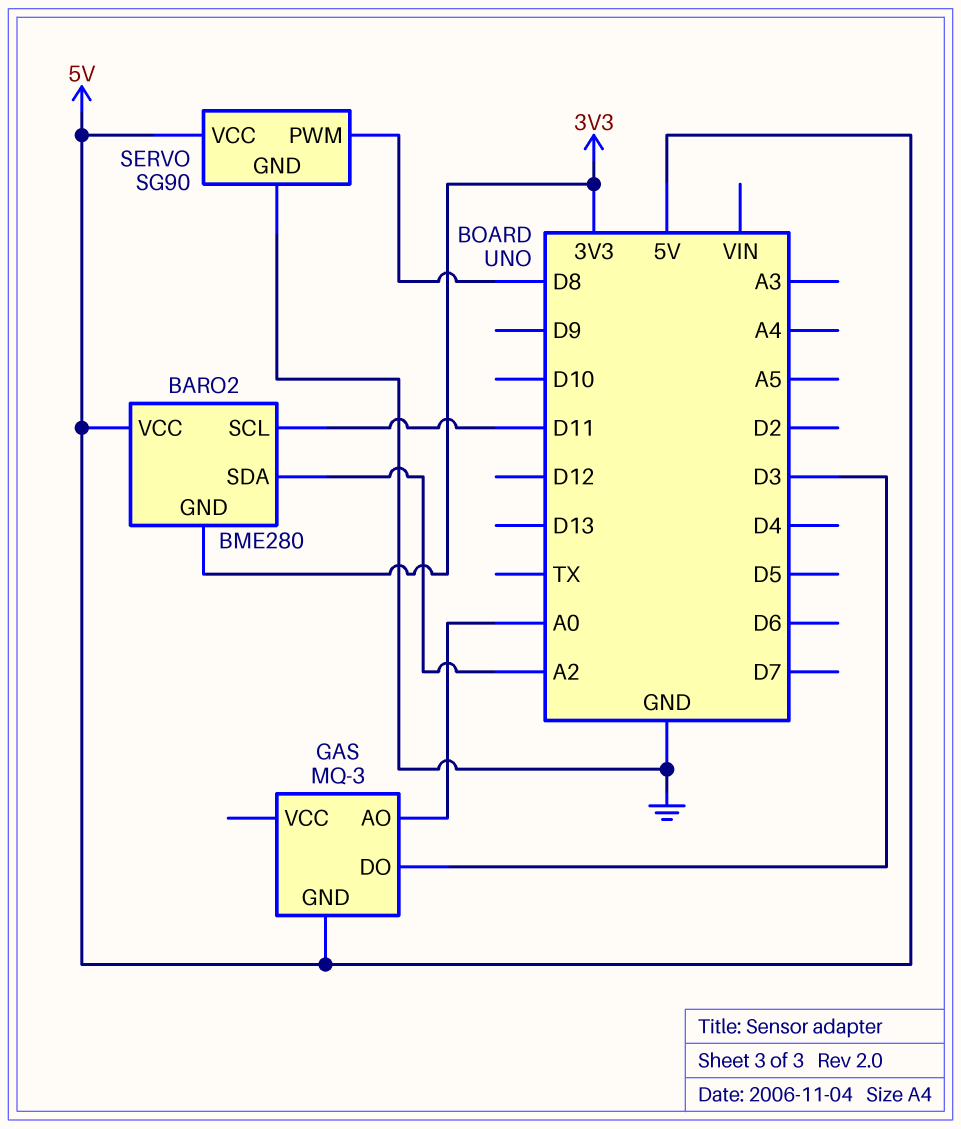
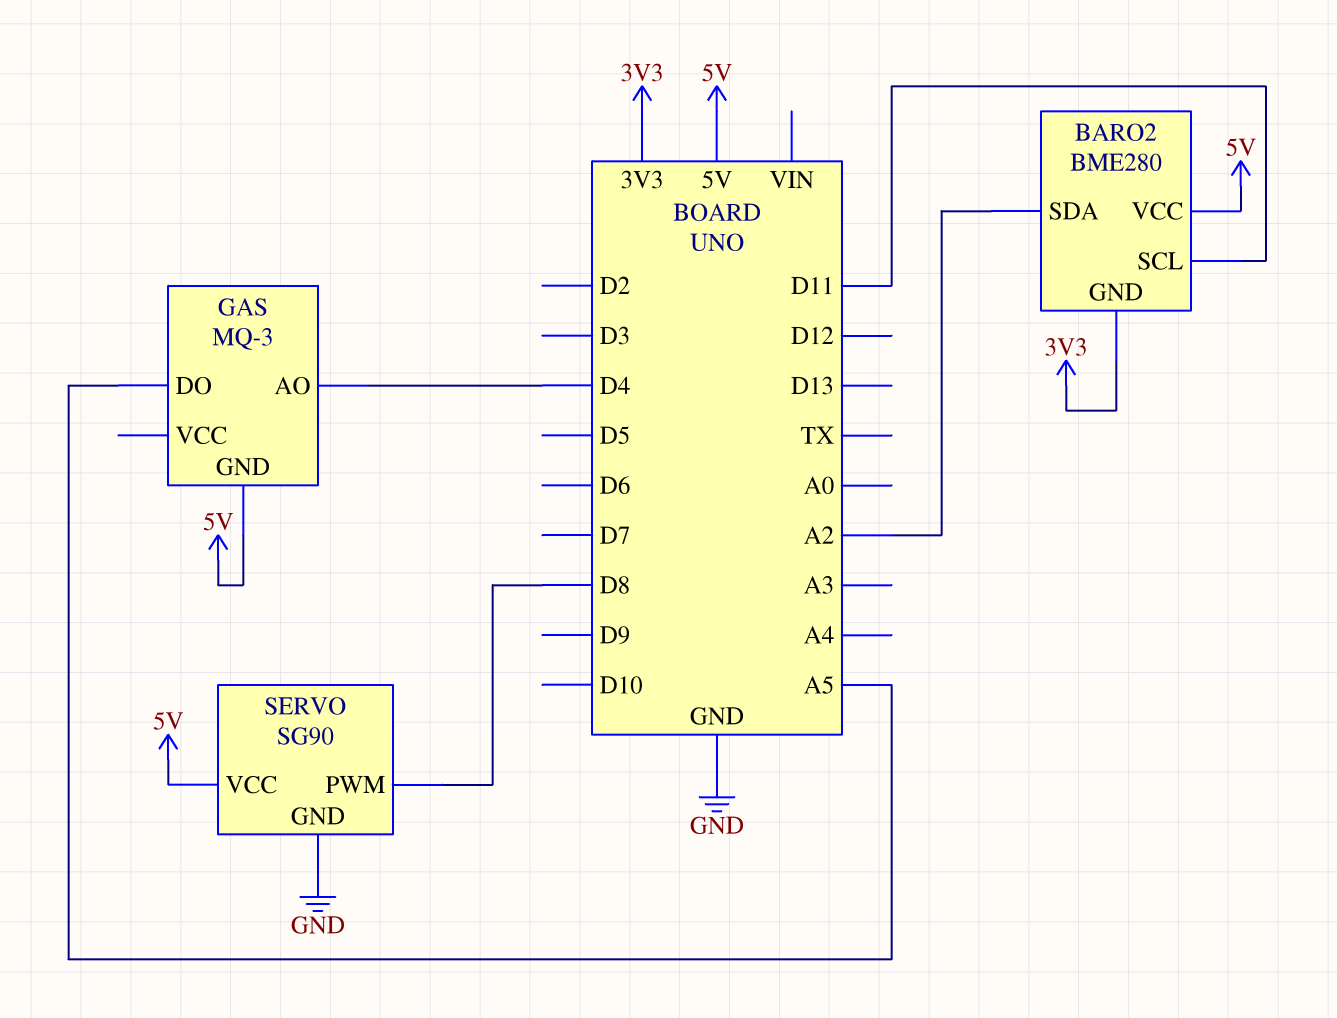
GAS pin AO: A0 -> D4
GAS pin DO: D3 -> A5

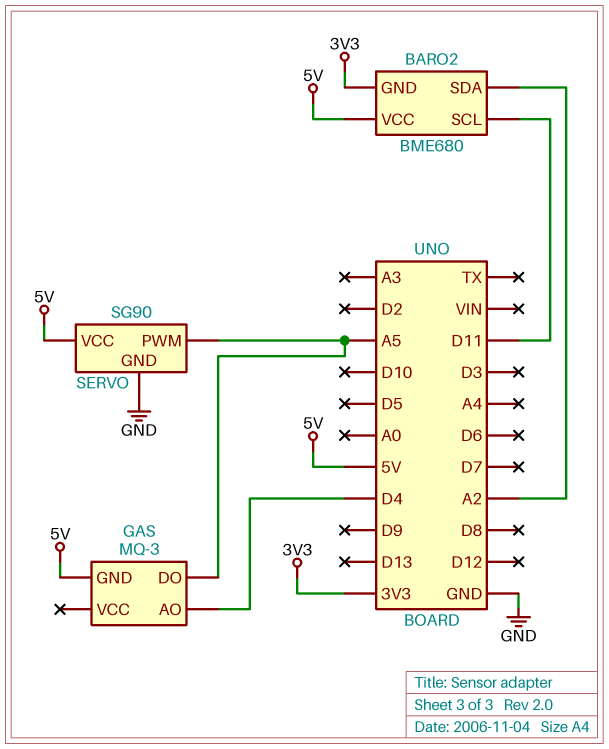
BARO2: BME280 -> BME680
SERVO pin PWM: D8 -> A5

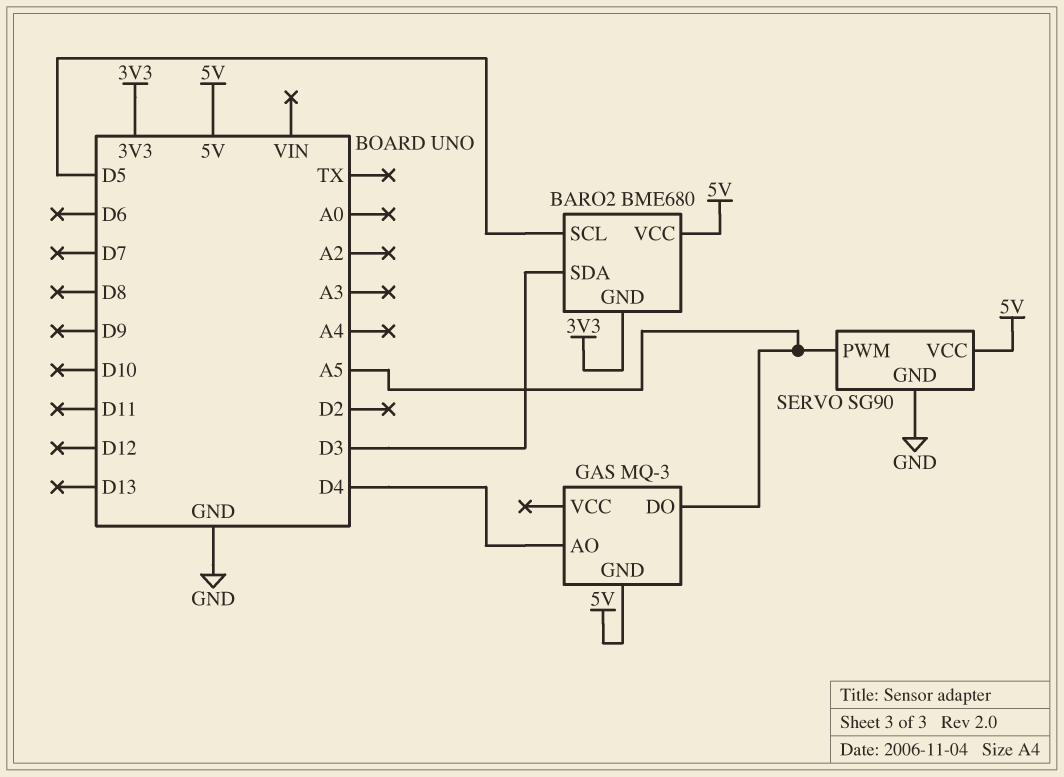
BARO2 pin SCL: D11 -> D5
BARO2 pin SDA: A2 -> D3

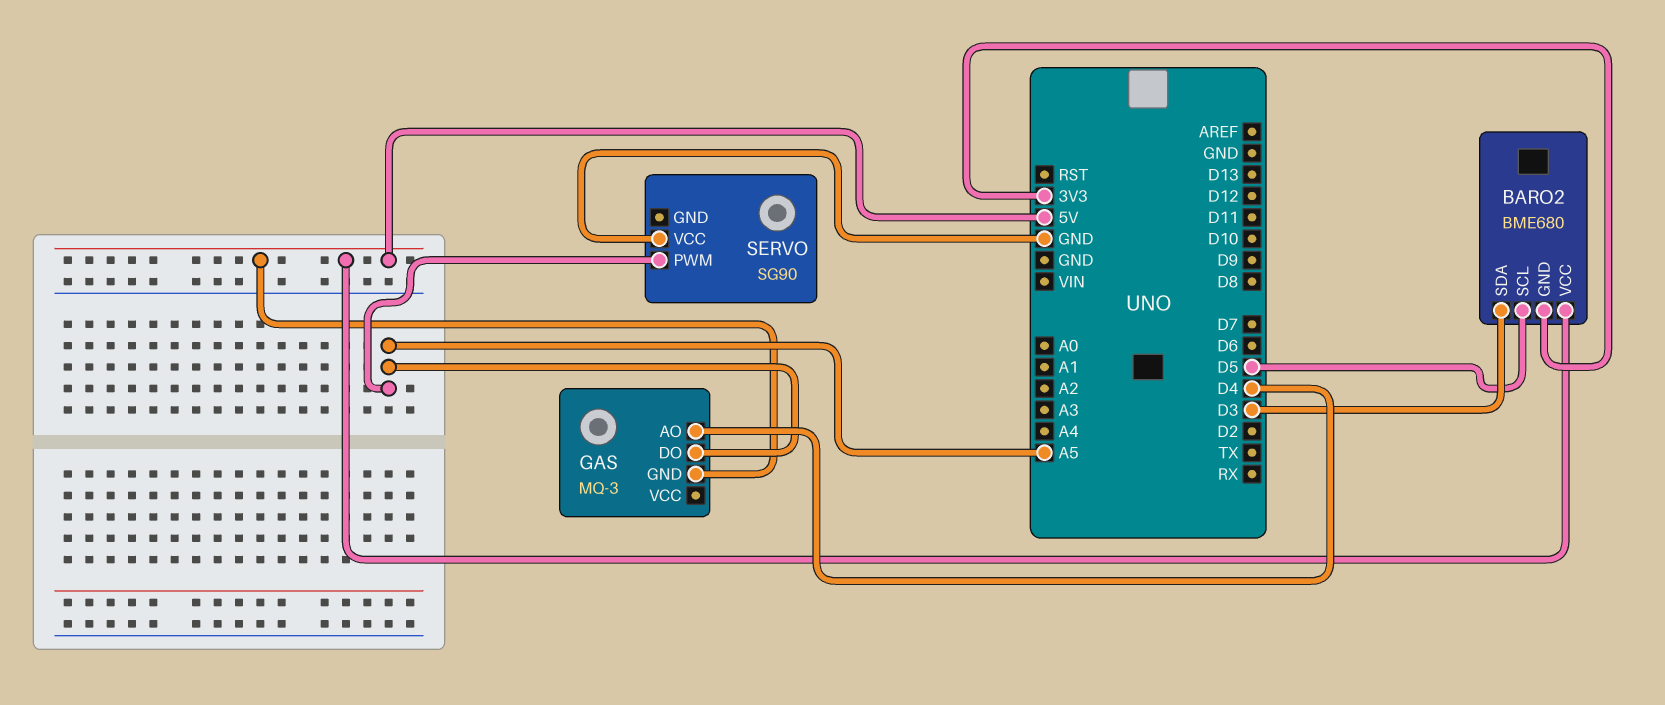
SERVO pin GND: GND -> none
SERVO pin VCC: 5V -> GND

